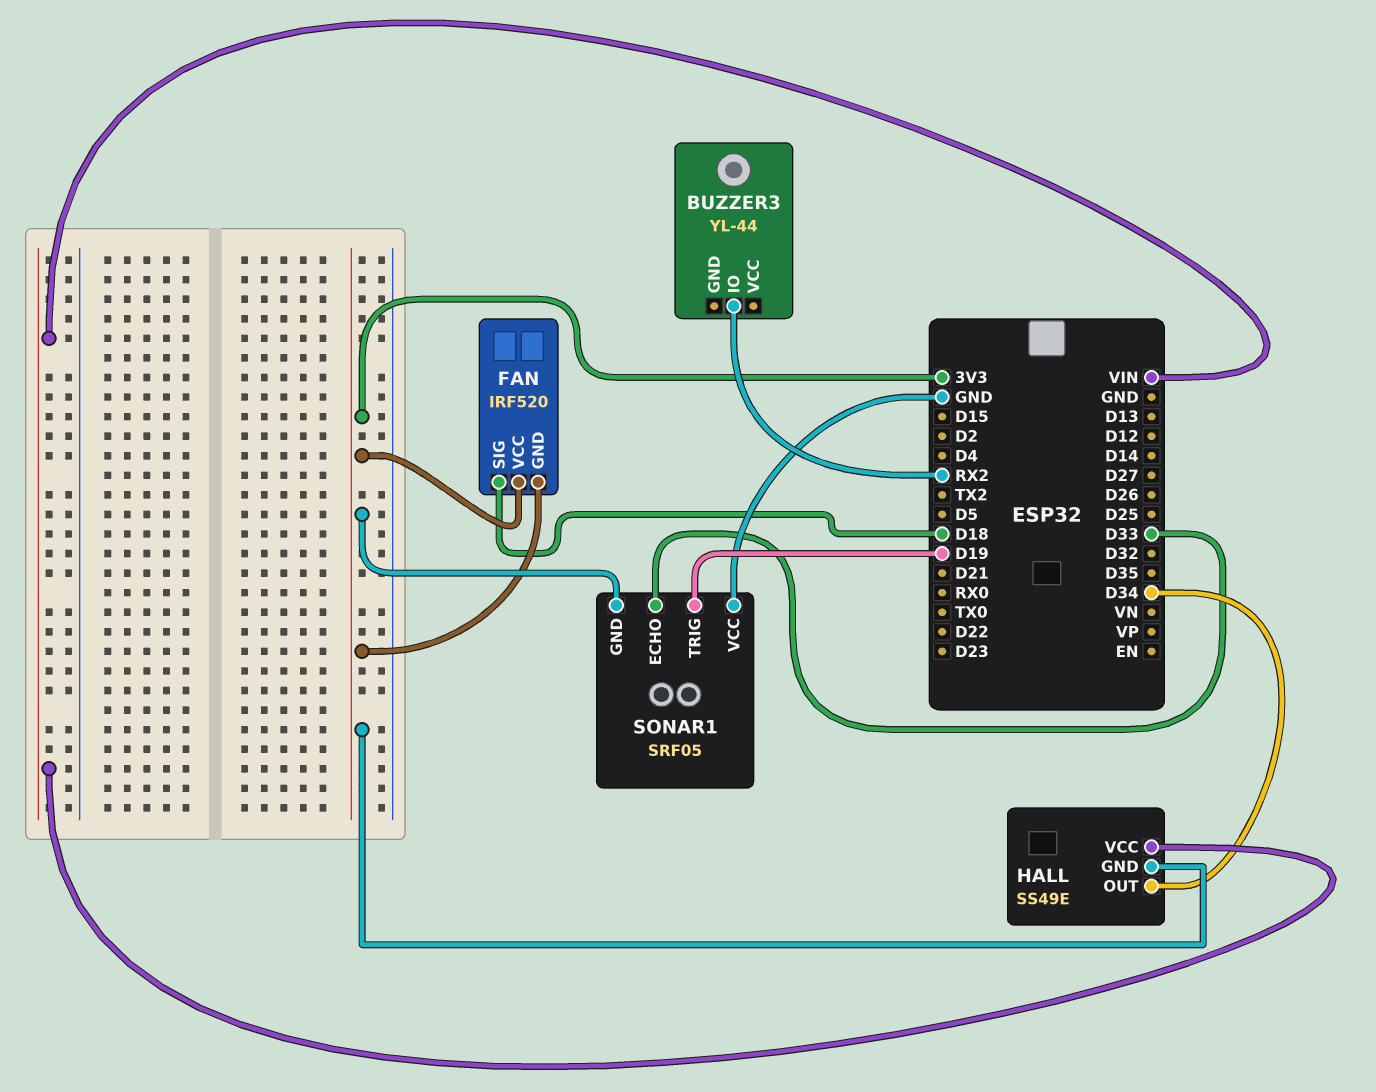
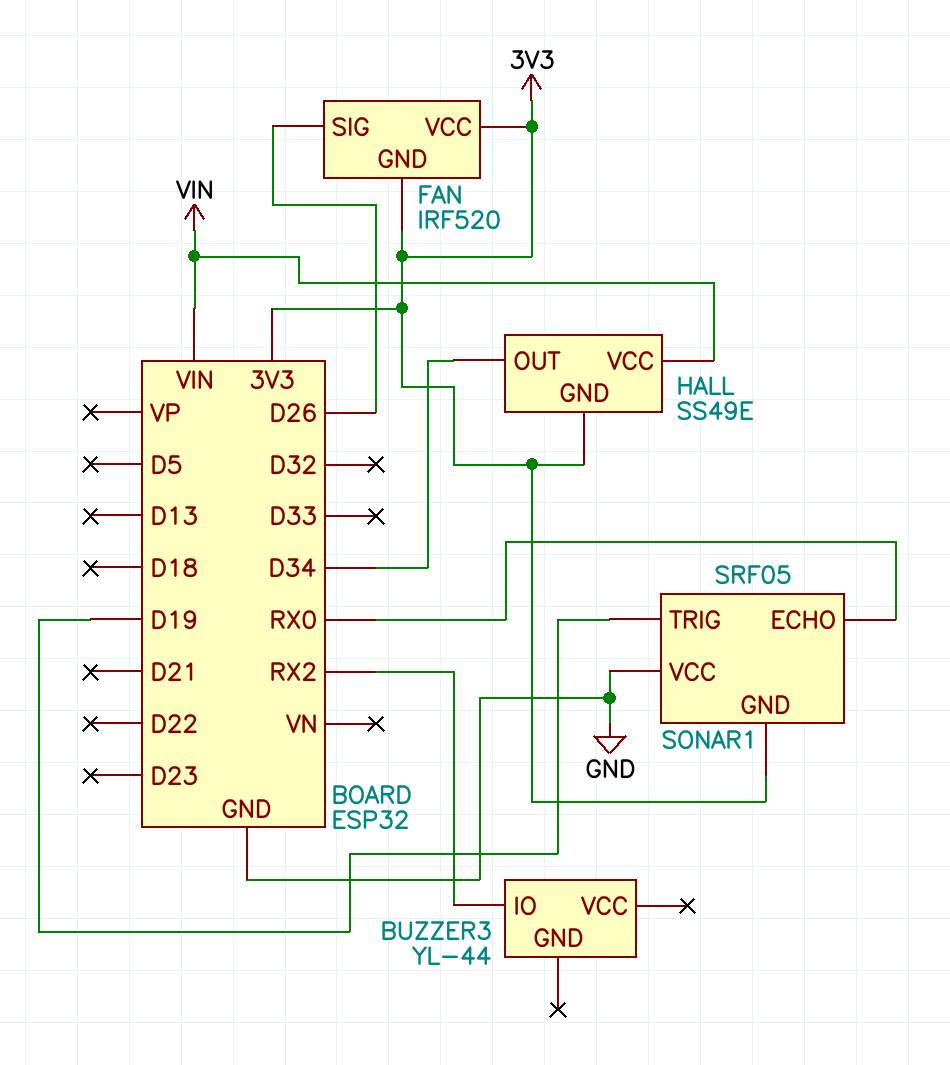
FAN pin SIG: D18 -> D26
SONAR1 pin ECHO: D33 -> RX0

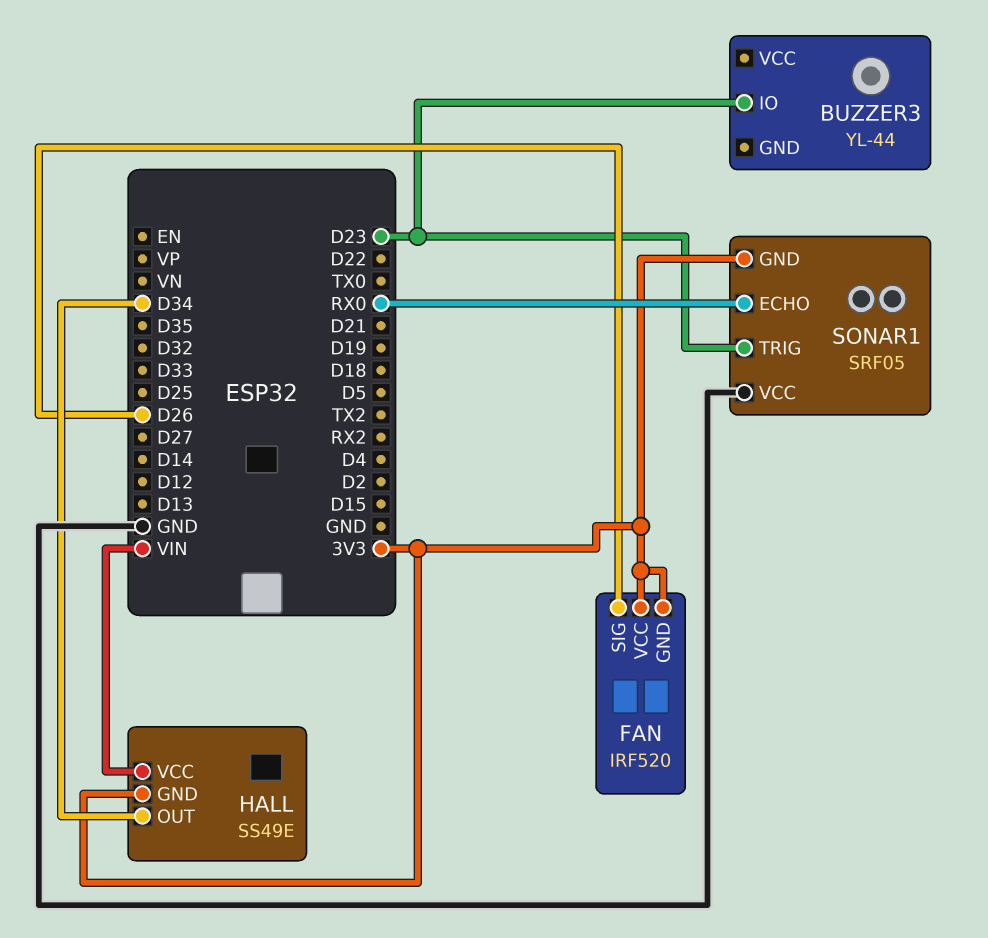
BUZZER3 pin IO: RX2 -> D23
SONAR1 pin TRIG: D19 -> D23

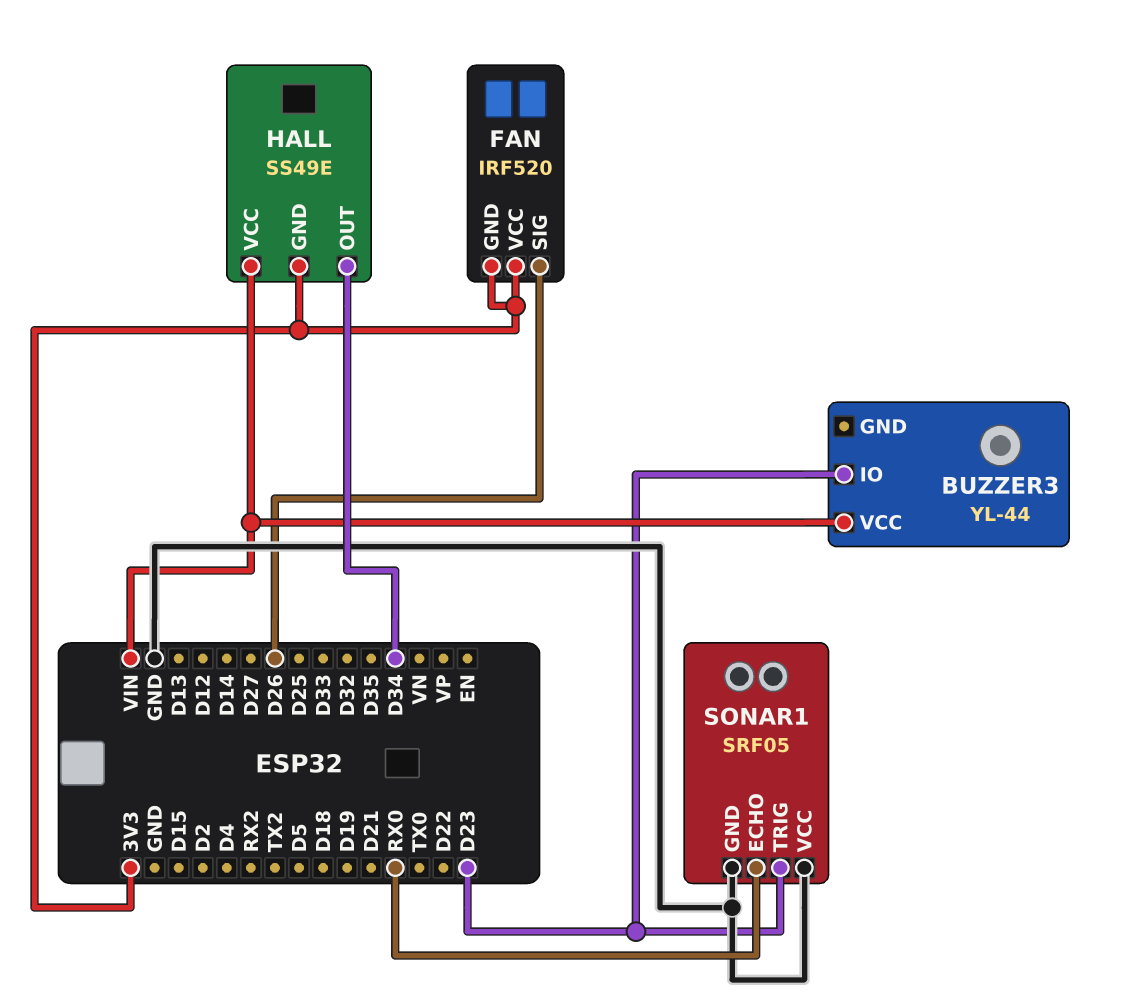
BUZZER3 pin VCC: none -> VIN
SONAR1 pin GND: 3V3 -> GND

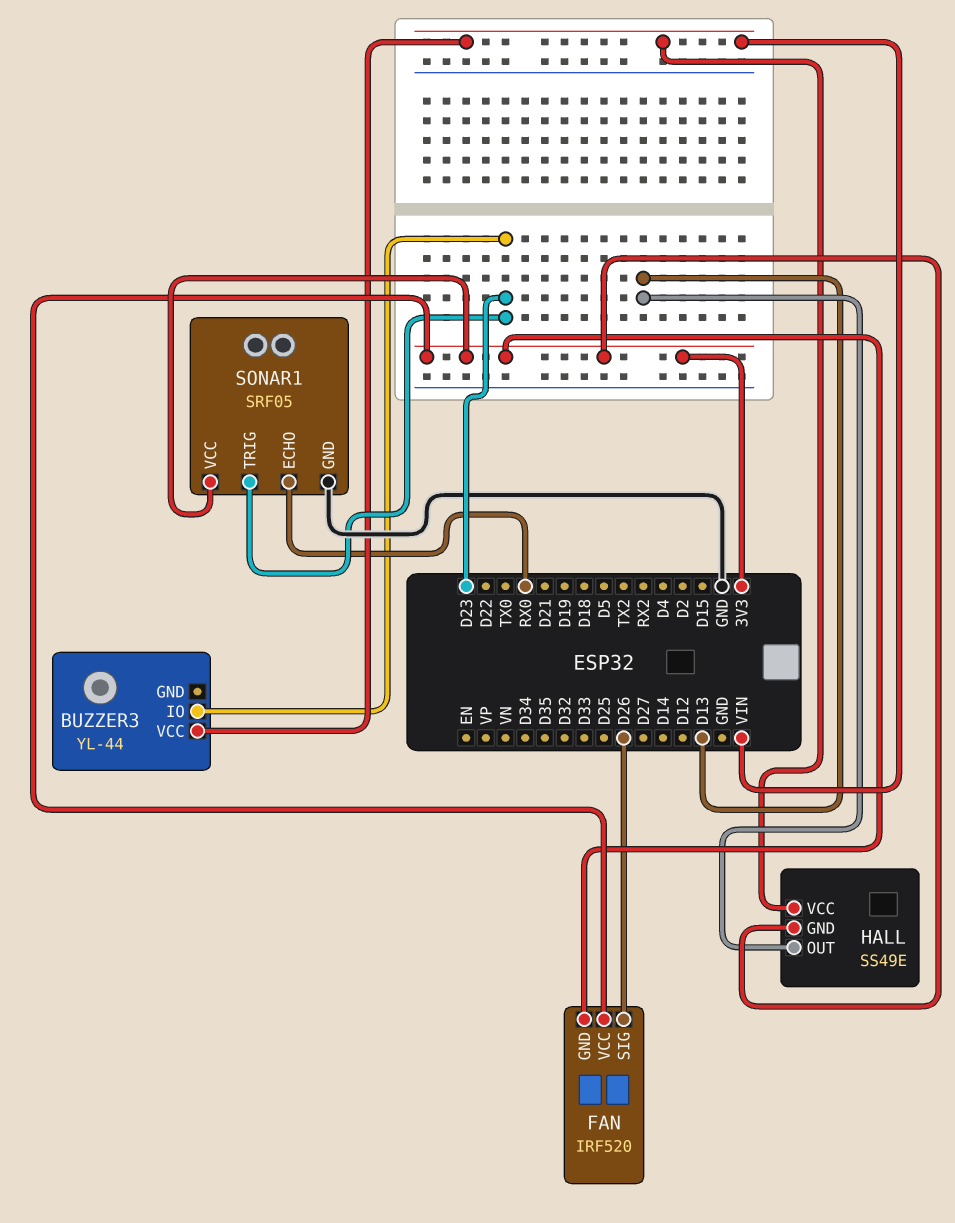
HALL pin OUT: D34 -> D13
SONAR1 pin VCC: GND -> 3V3

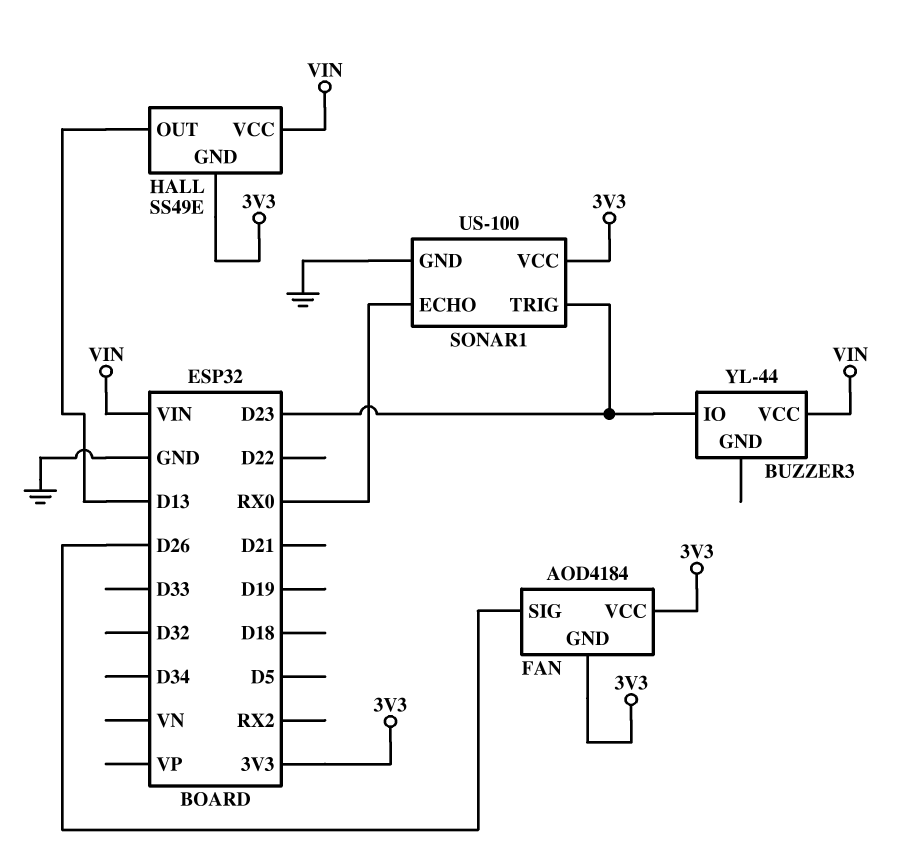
FAN: IRF520 -> AOD4184
SONAR1: SRF05 -> US-100

